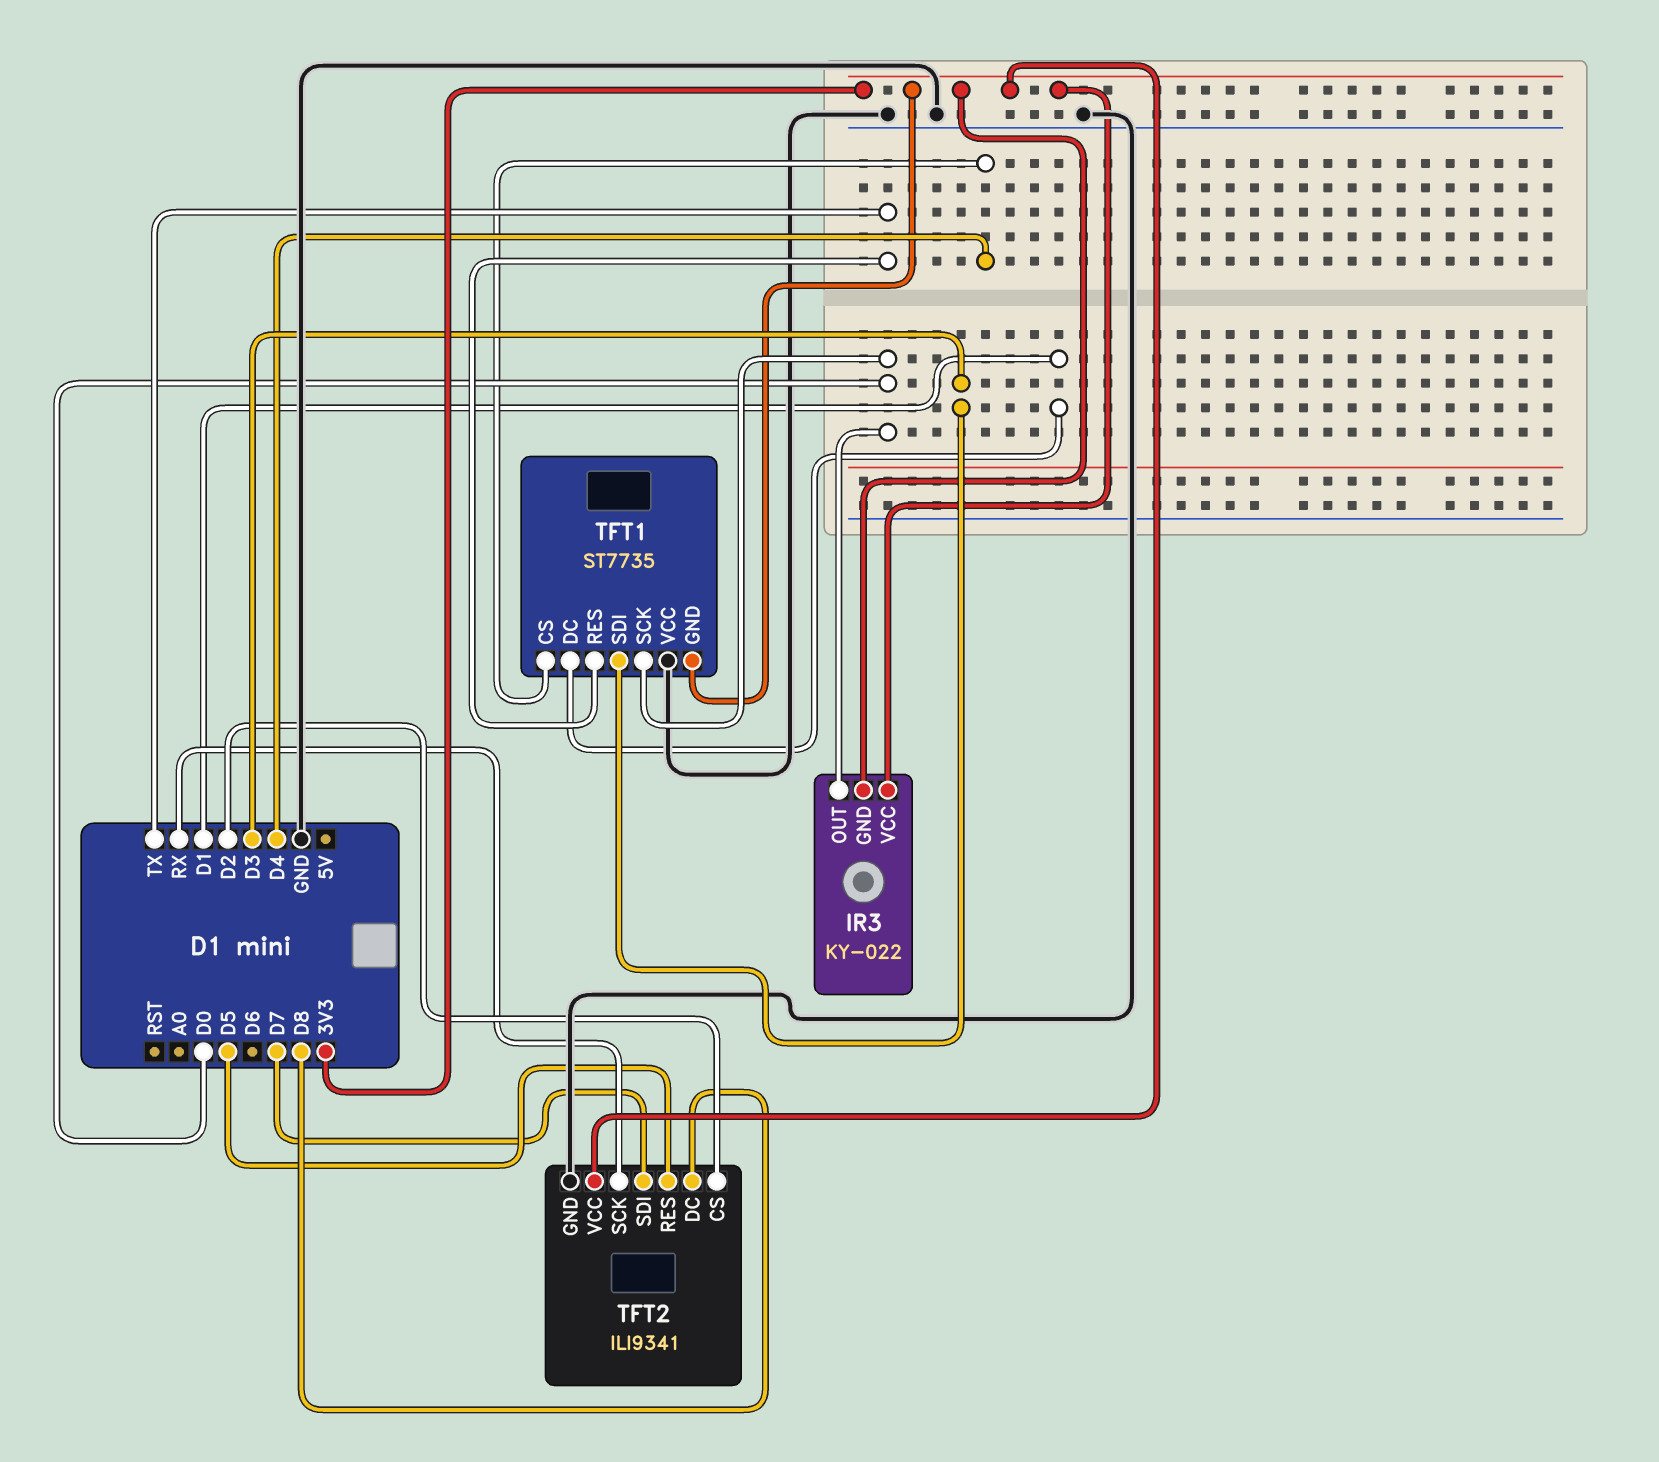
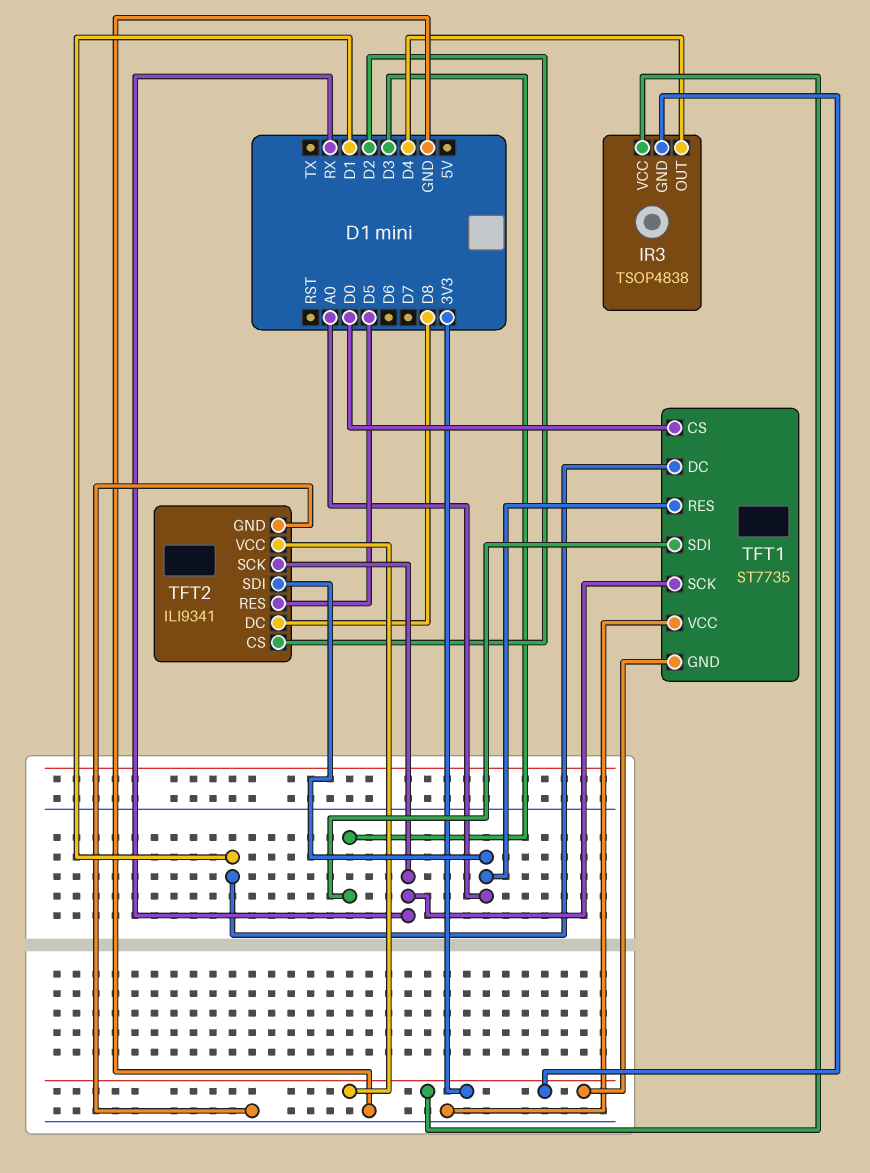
IR3: KY-022 -> TSOP4838
IR3 pin OUT: D0 -> D4
TFT1 pin CS: D4 -> D0
TFT1 pin RES: TX -> A0
TFT1 pin SCK: D0 -> RX
TFT2 pin SDI: D7 -> A0

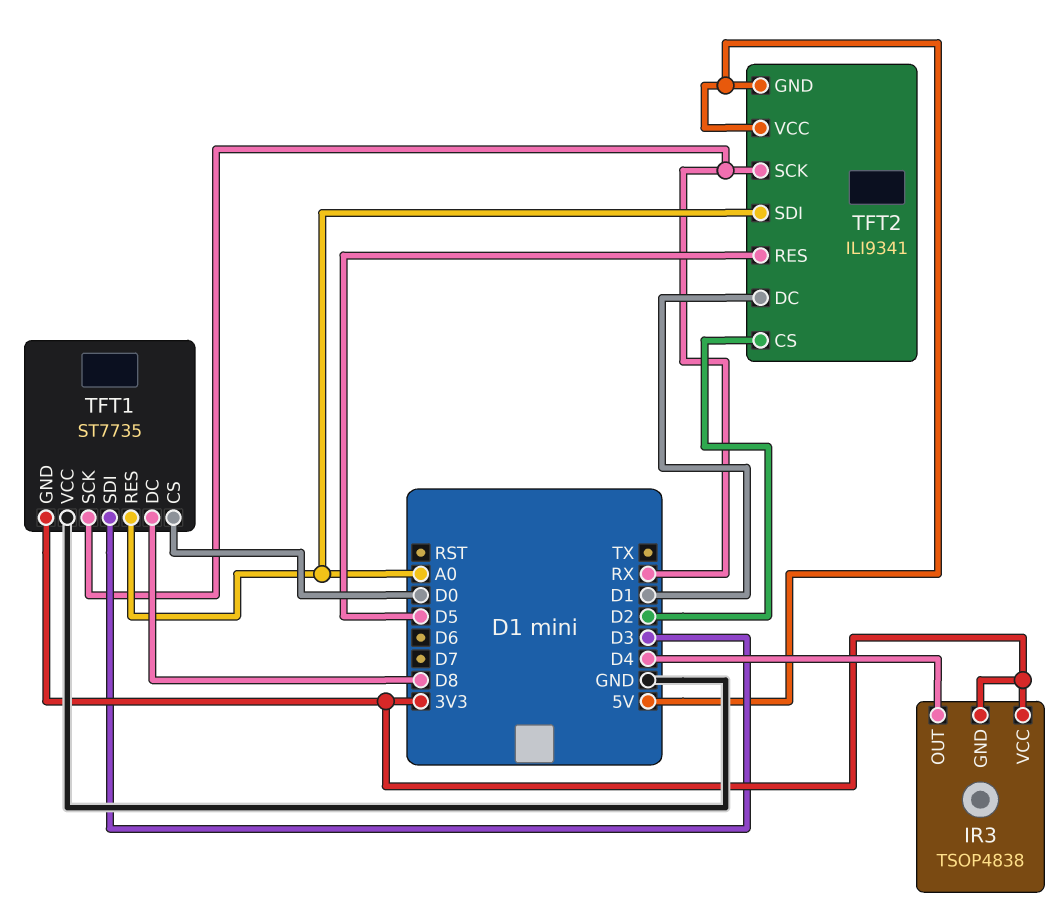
TFT1 pin DC: D1 -> D8
TFT2 pin DC: D8 -> D1
TFT2 pin GND: GND -> 5V
TFT2 pin VCC: 3V3 -> 5V

